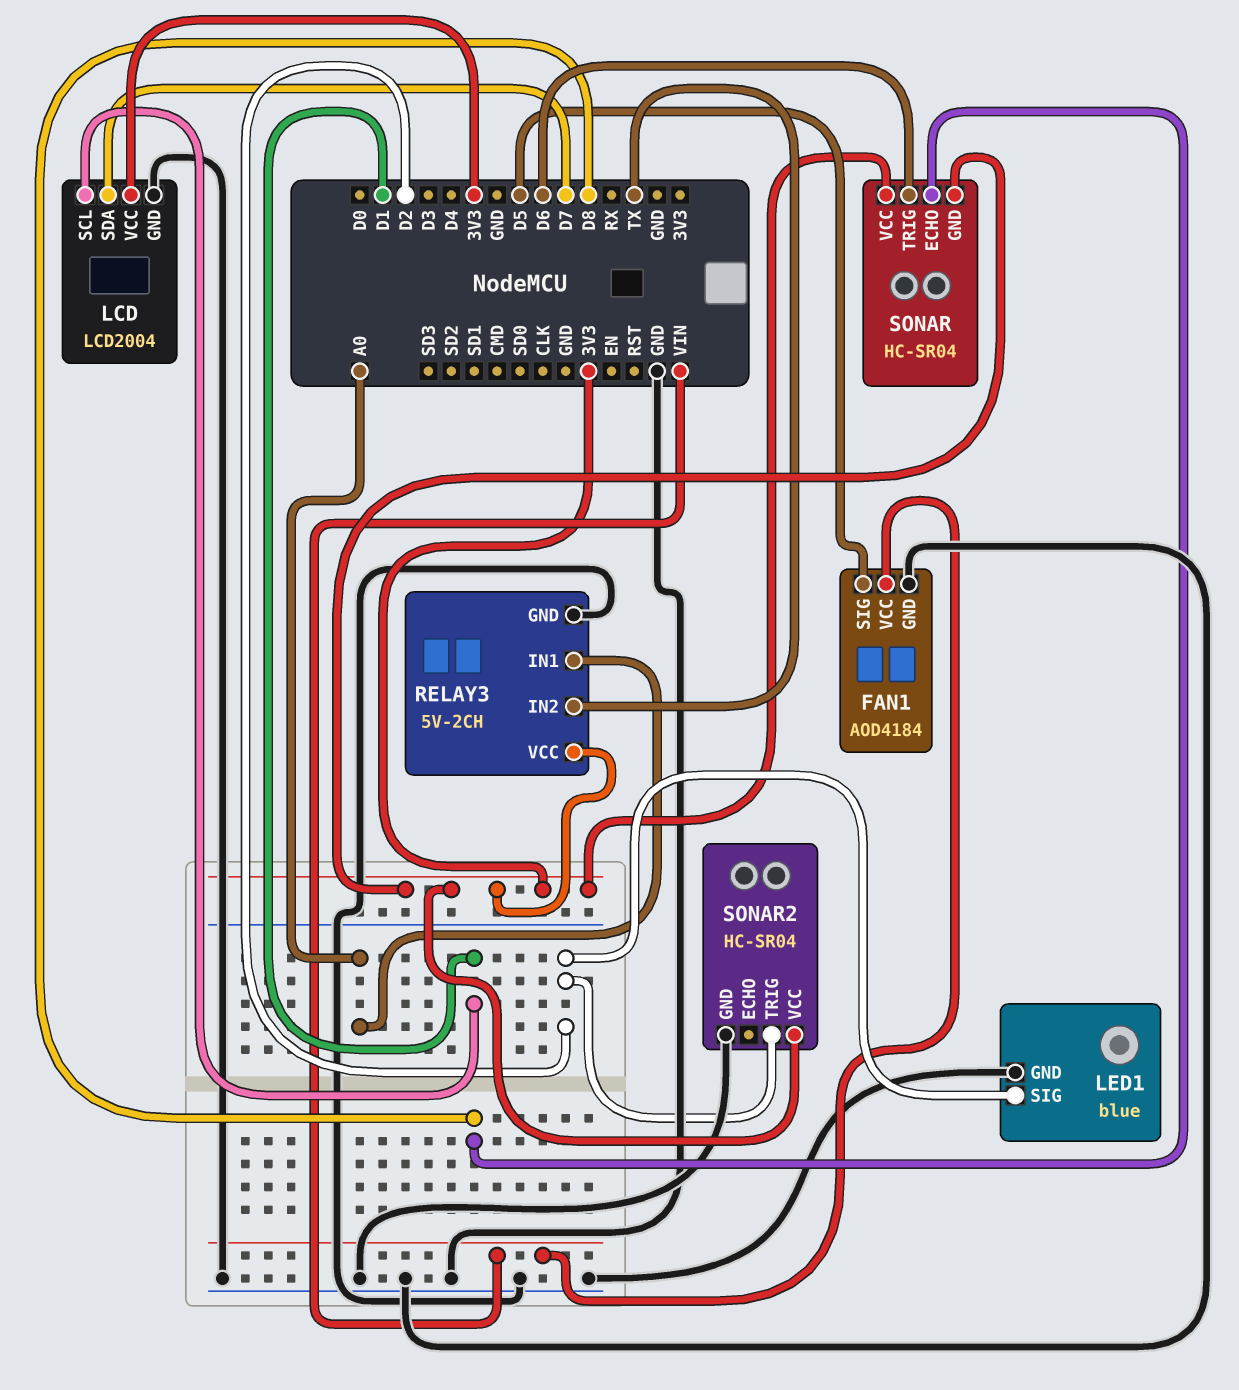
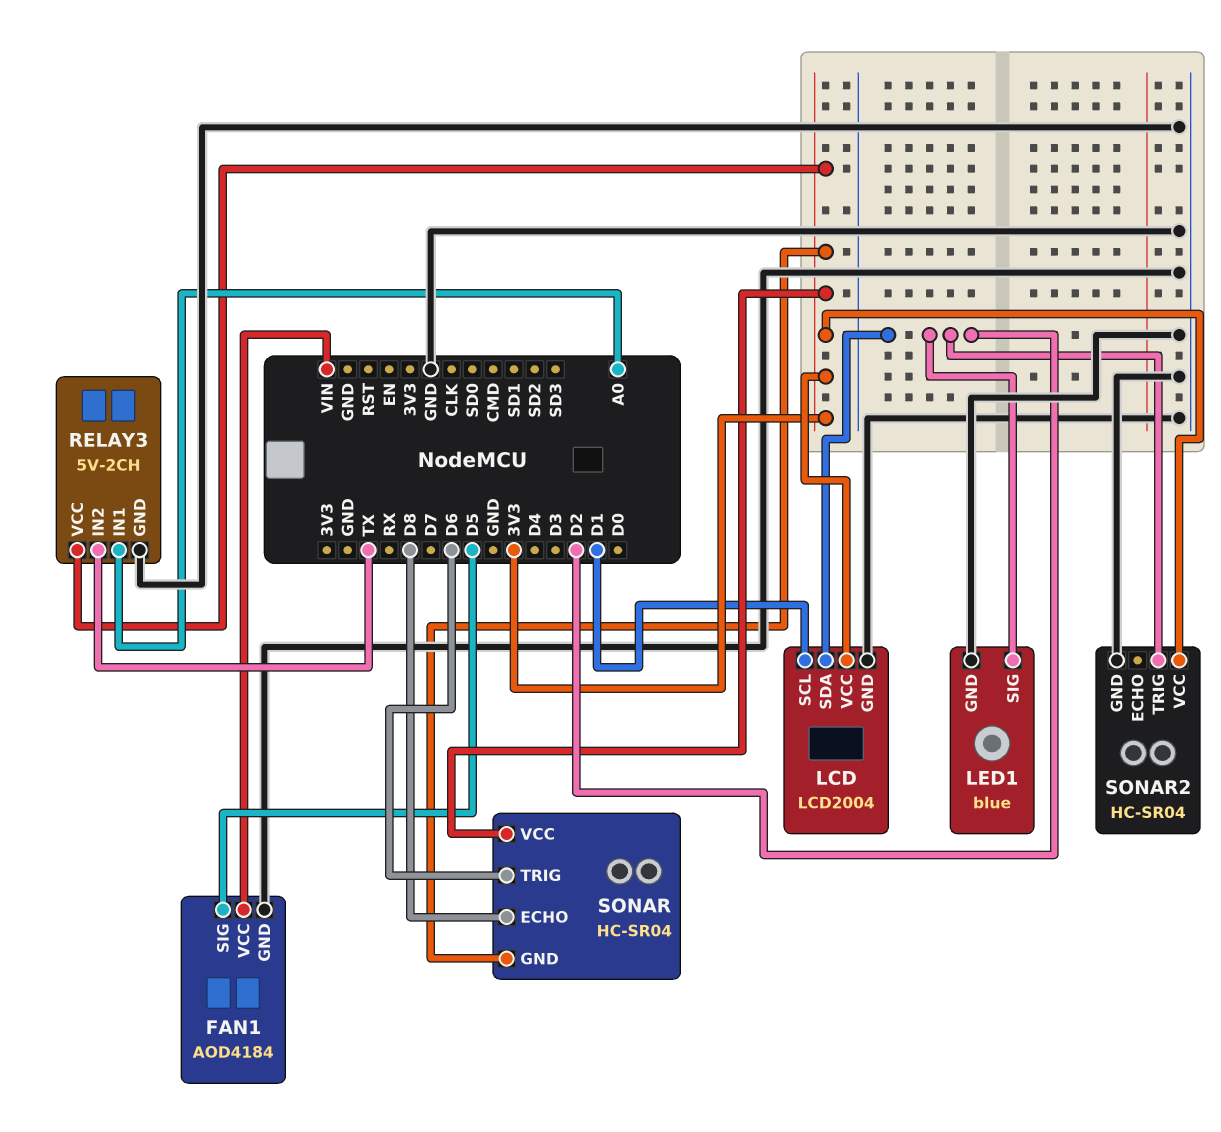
LCD pin SDA: D7 -> D2

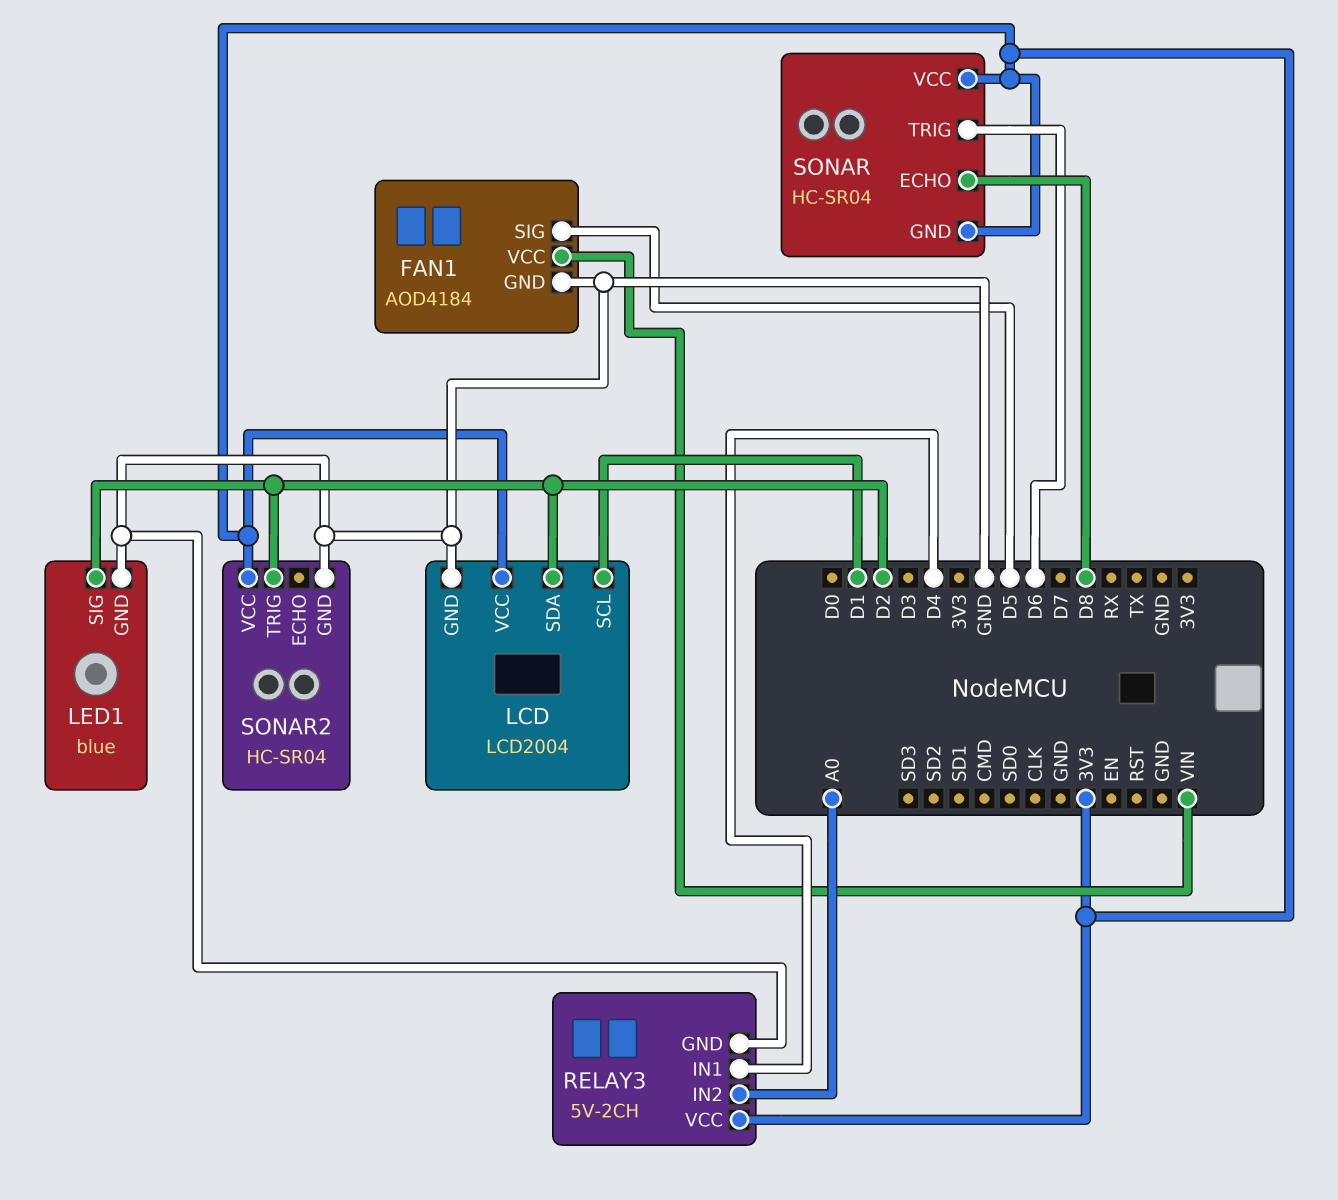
RELAY3 pin IN1: A0 -> D4
RELAY3 pin IN2: TX -> A0

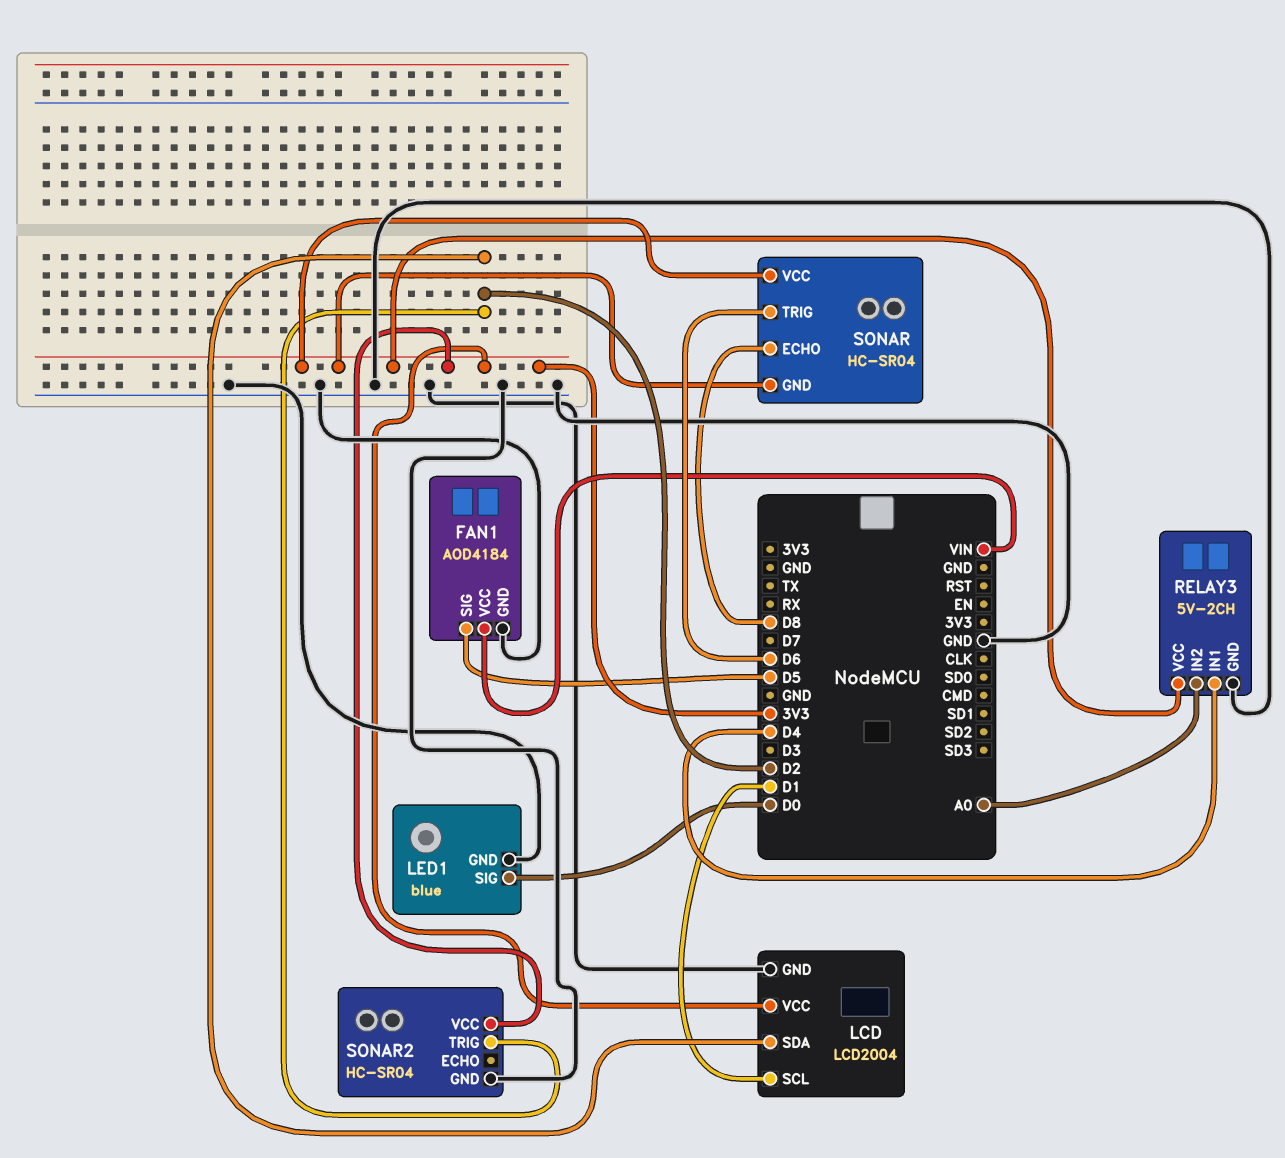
LED1 pin SIG: D2 -> D0

